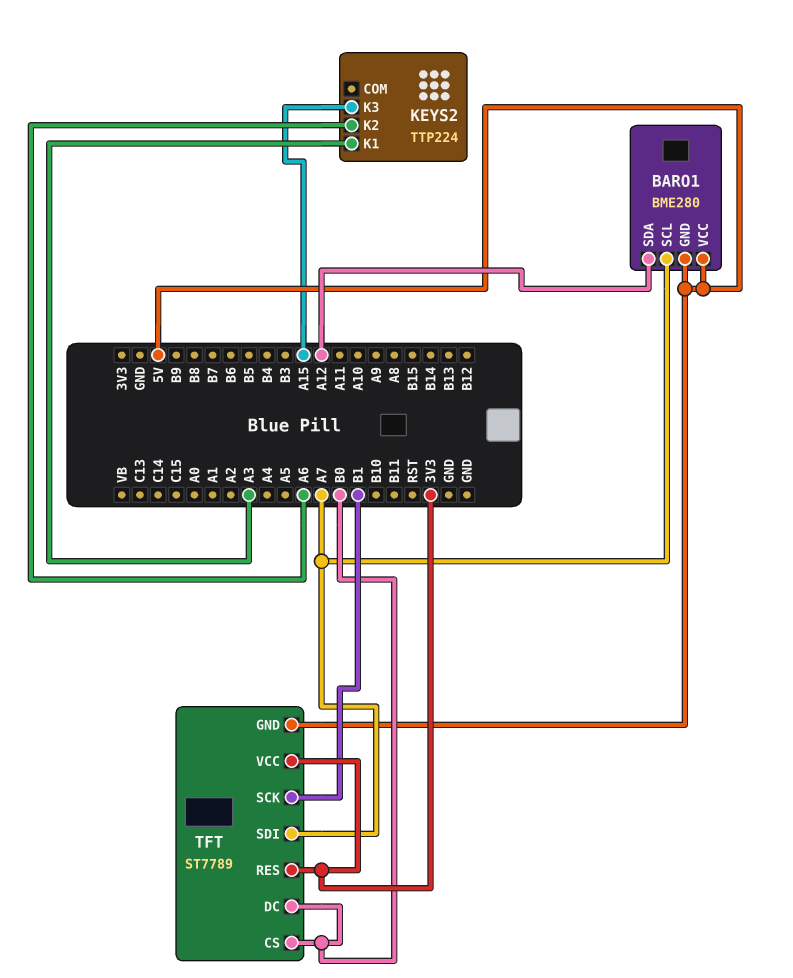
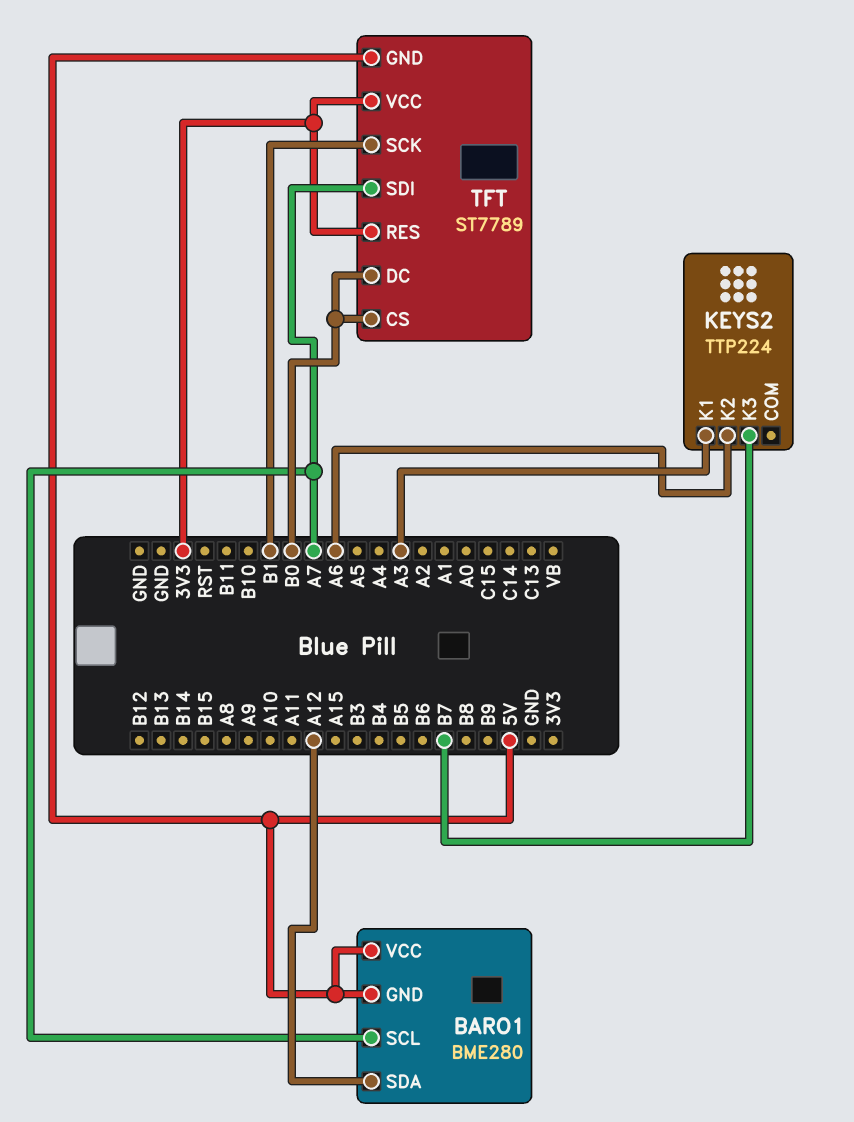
KEYS2 pin K3: A15 -> B7

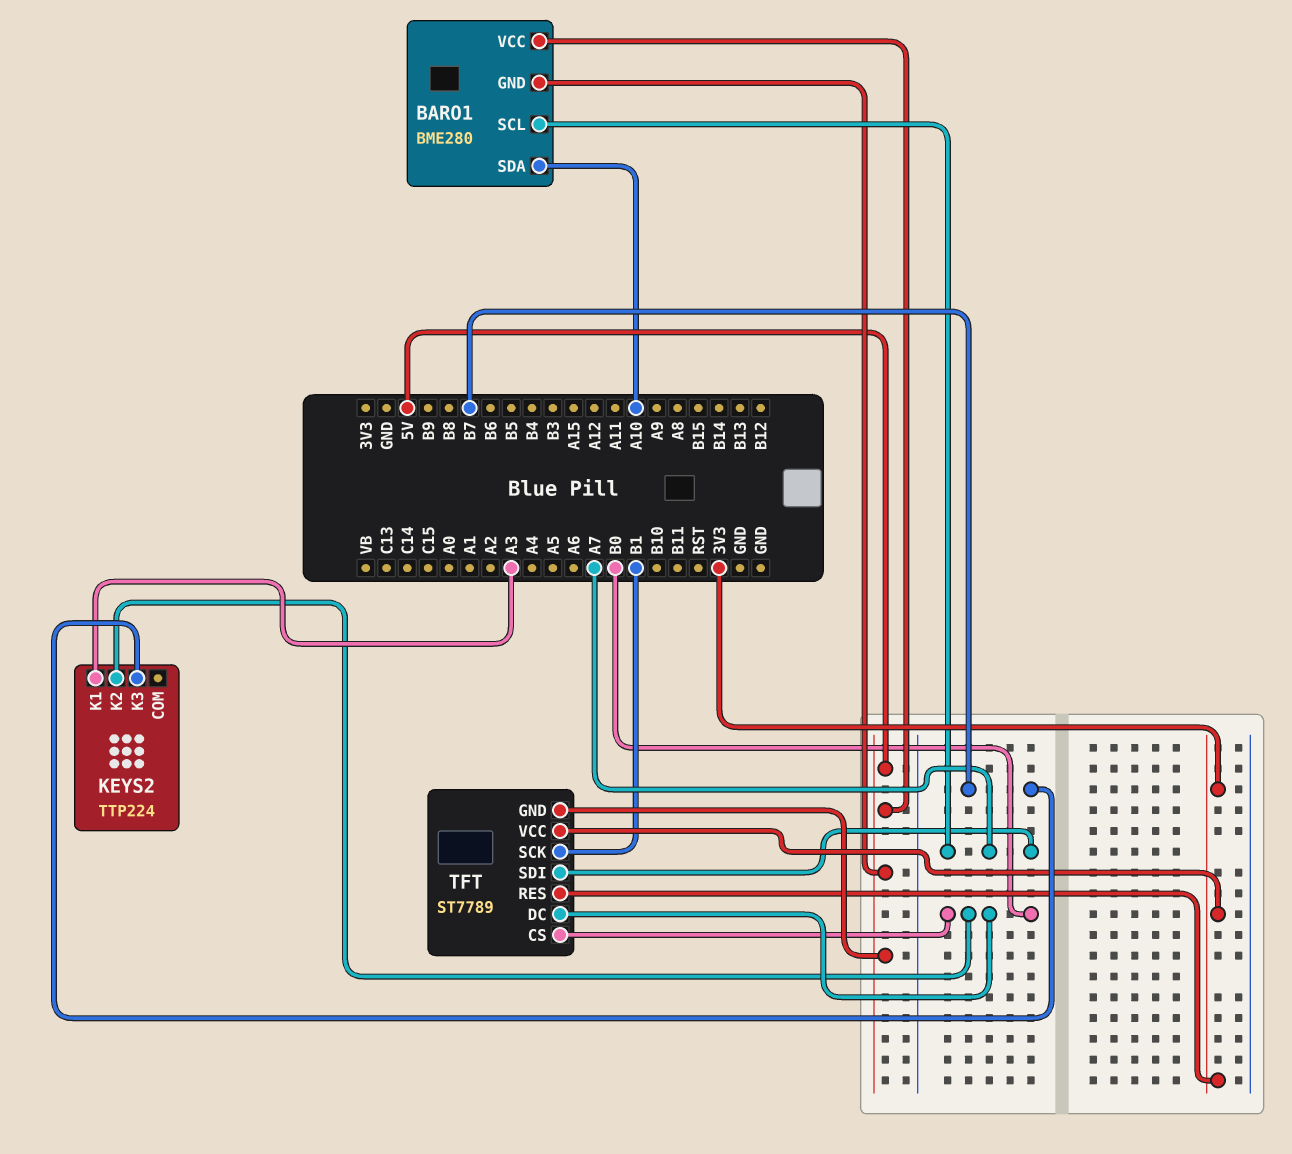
BARO1 pin SDA: A12 -> A10
KEYS2 pin K2: A6 -> B0

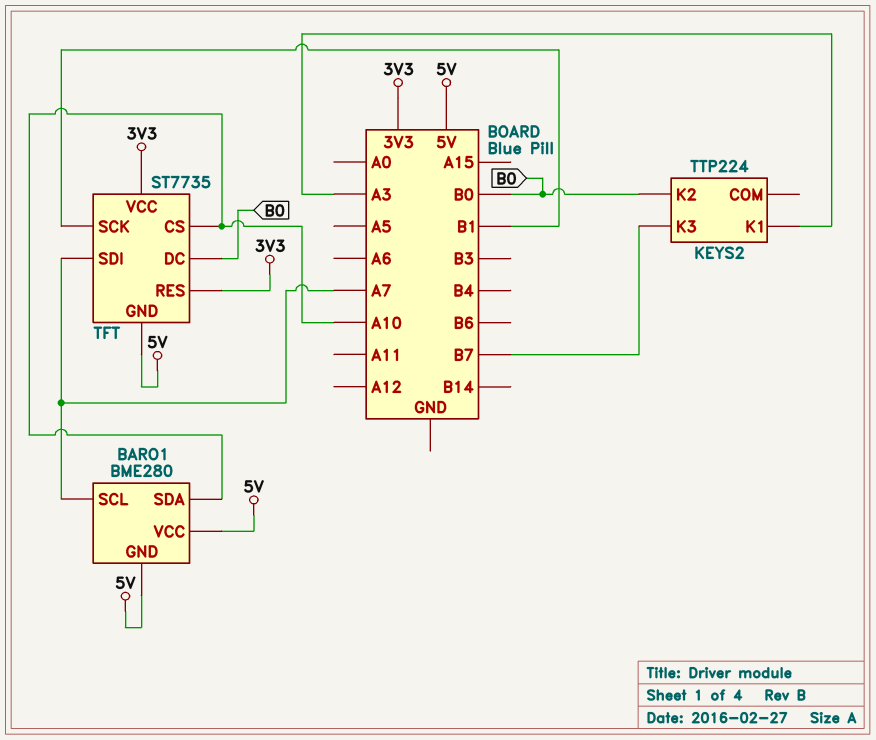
TFT: ST7789 -> ST7735
TFT pin CS: B0 -> A10

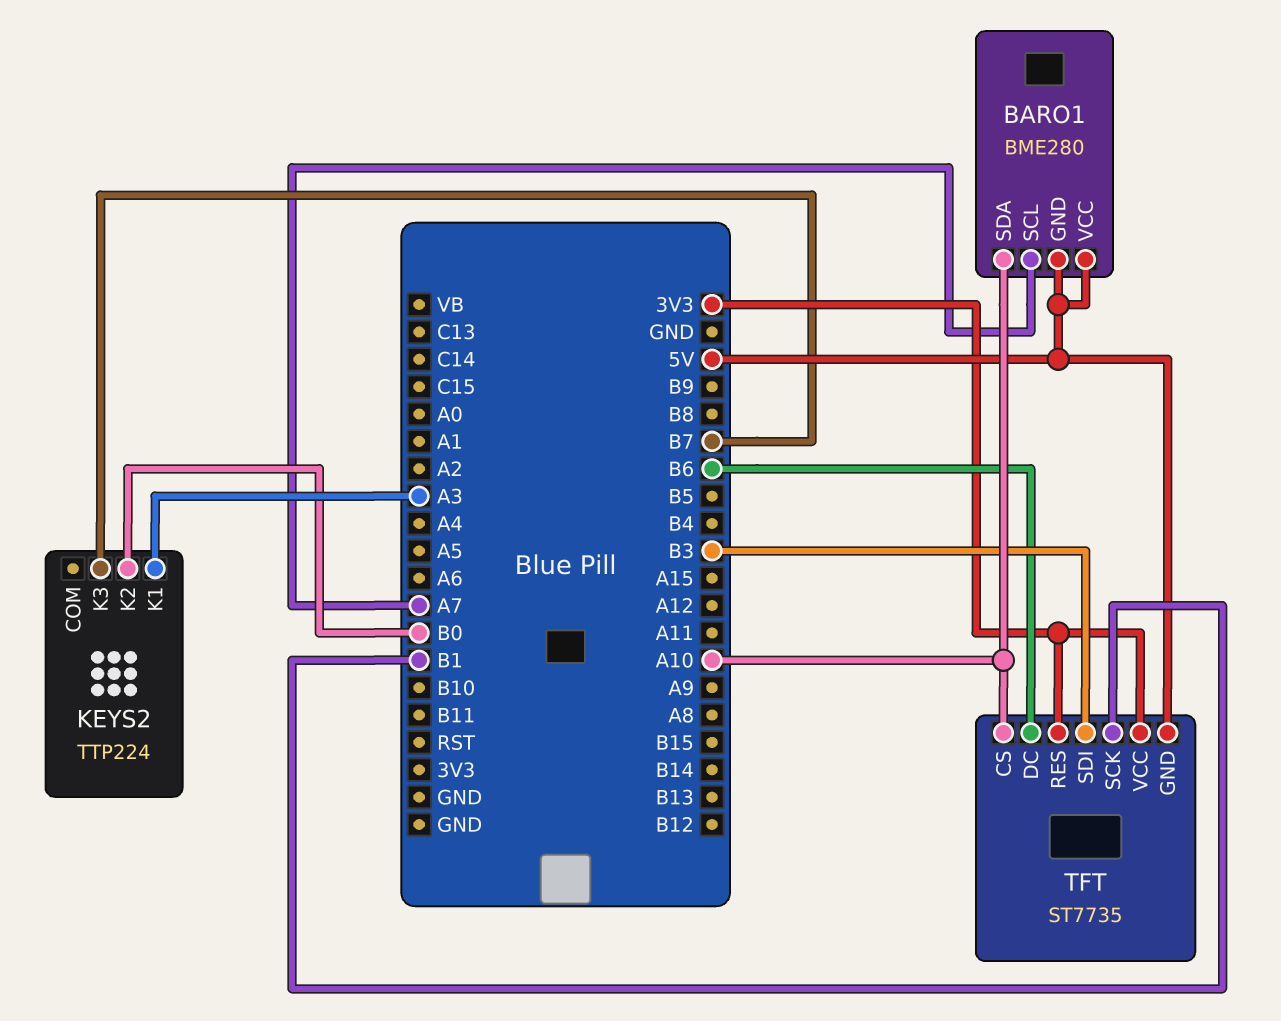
TFT pin DC: B0 -> B6
TFT pin SDI: A7 -> B3

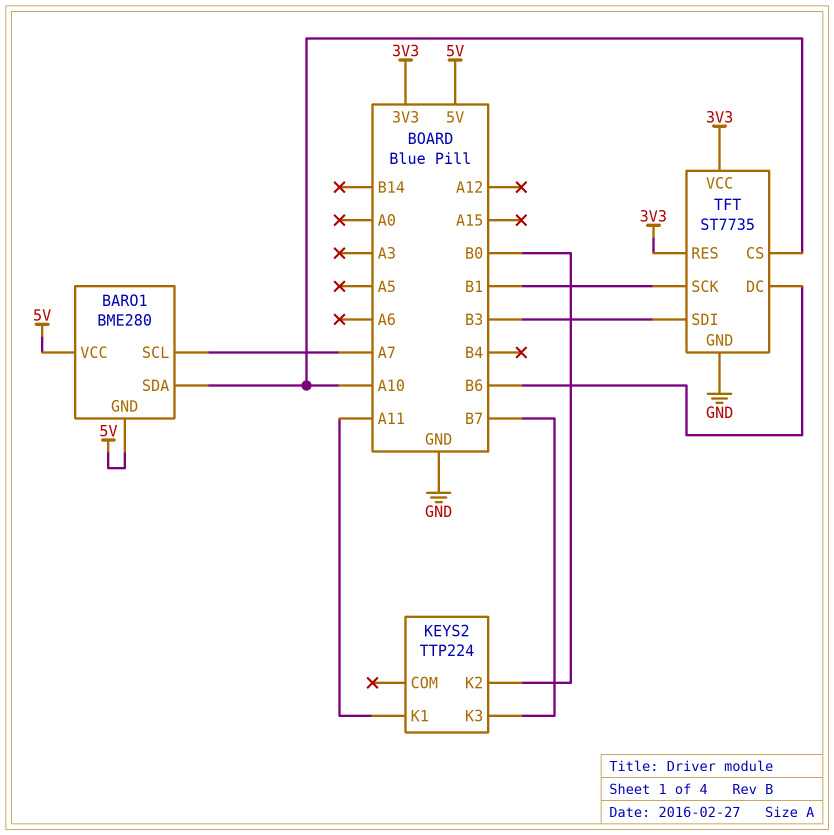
KEYS2 pin K1: A3 -> A11
TFT pin GND: 5V -> GND

